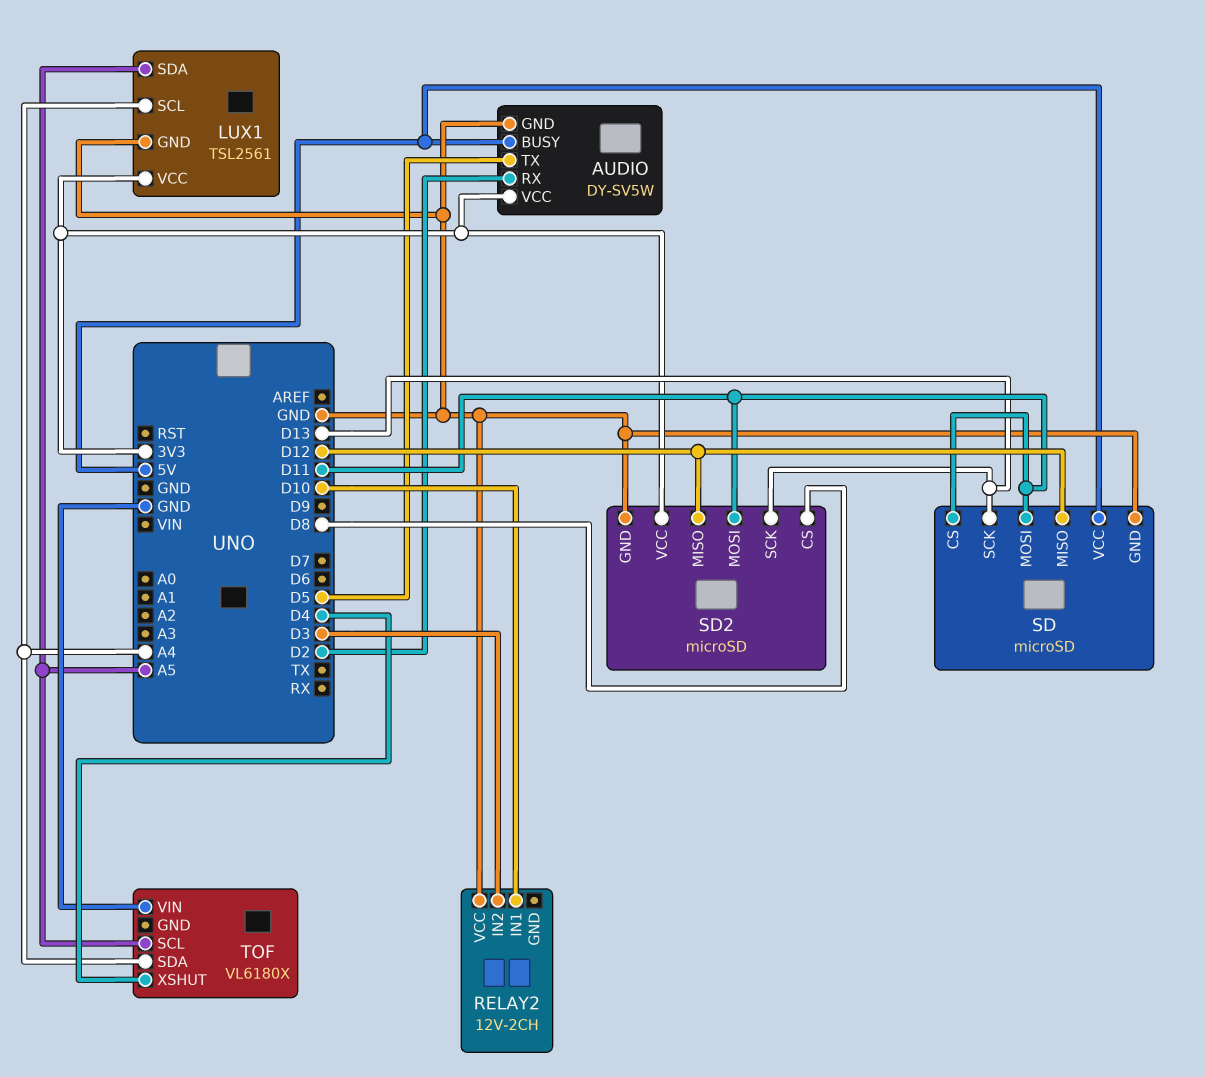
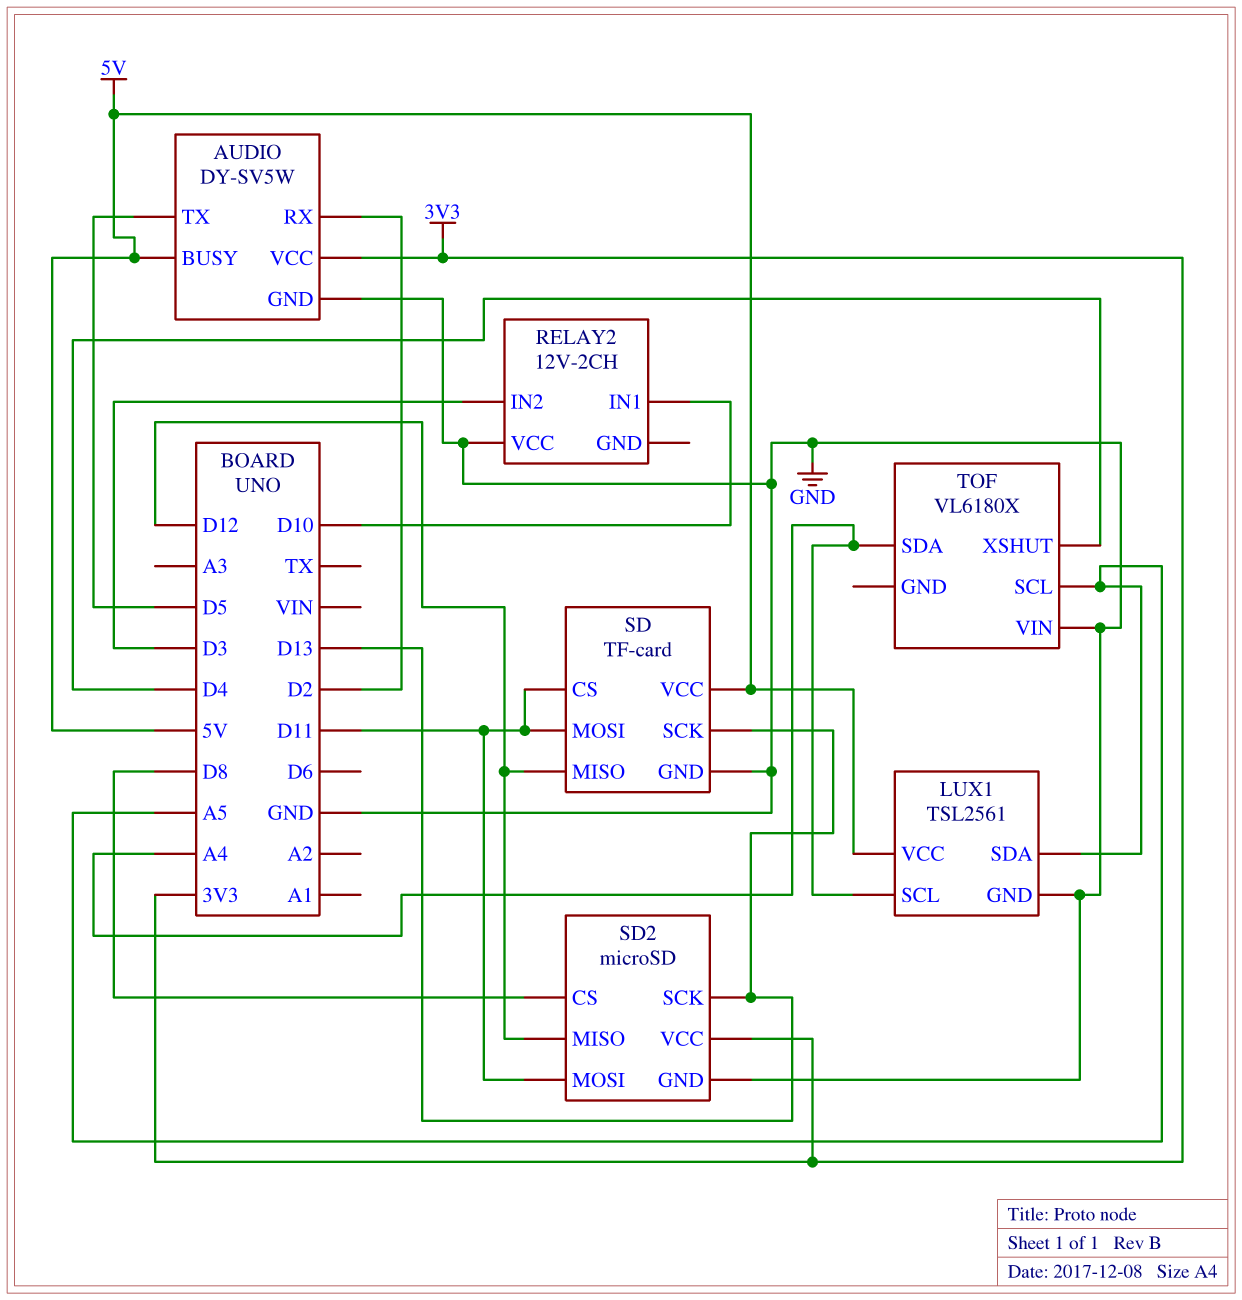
LUX1 pin VCC: 3V3 -> 5V
SD: microSD -> TF-card

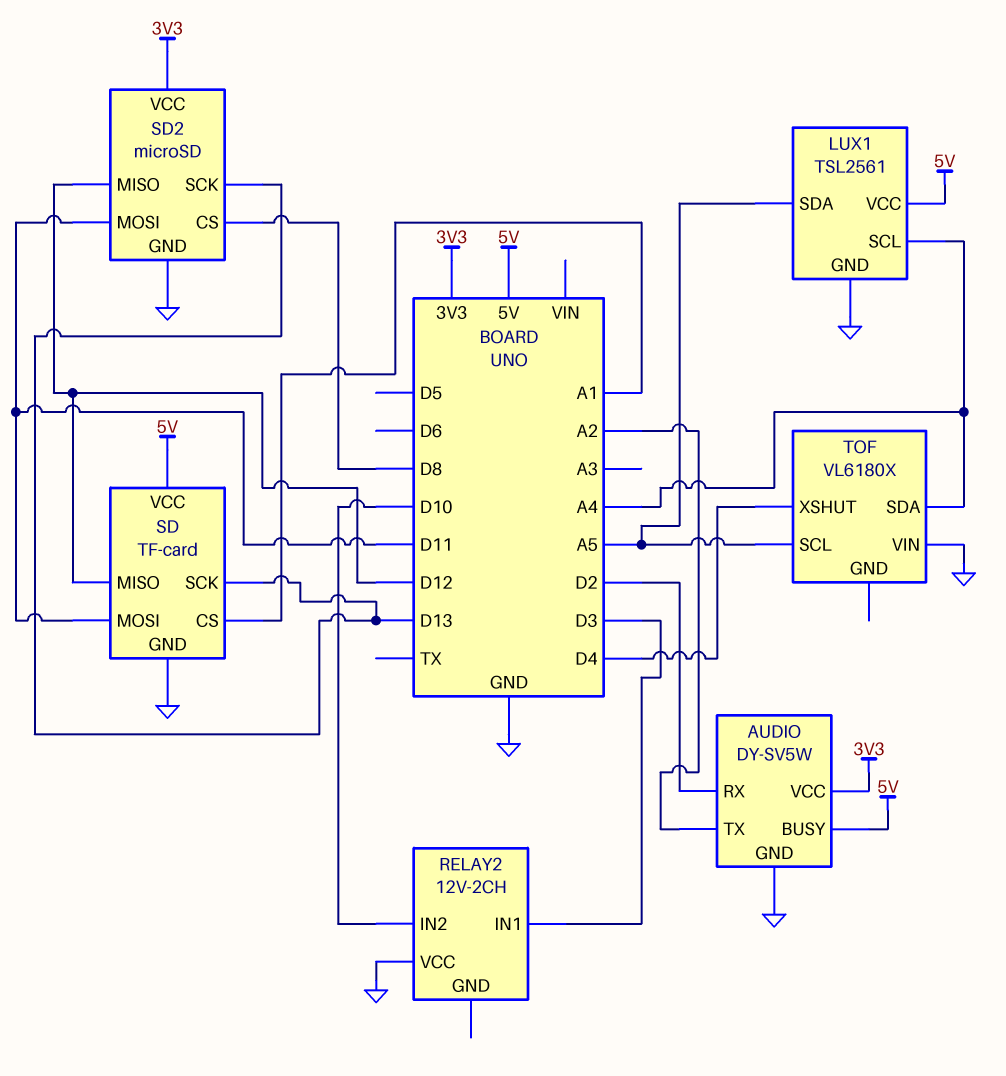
AUDIO pin TX: D5 -> A2
RELAY2 pin IN1: D10 -> D3
RELAY2 pin IN2: D3 -> D10
SD pin CS: D11 -> A1

